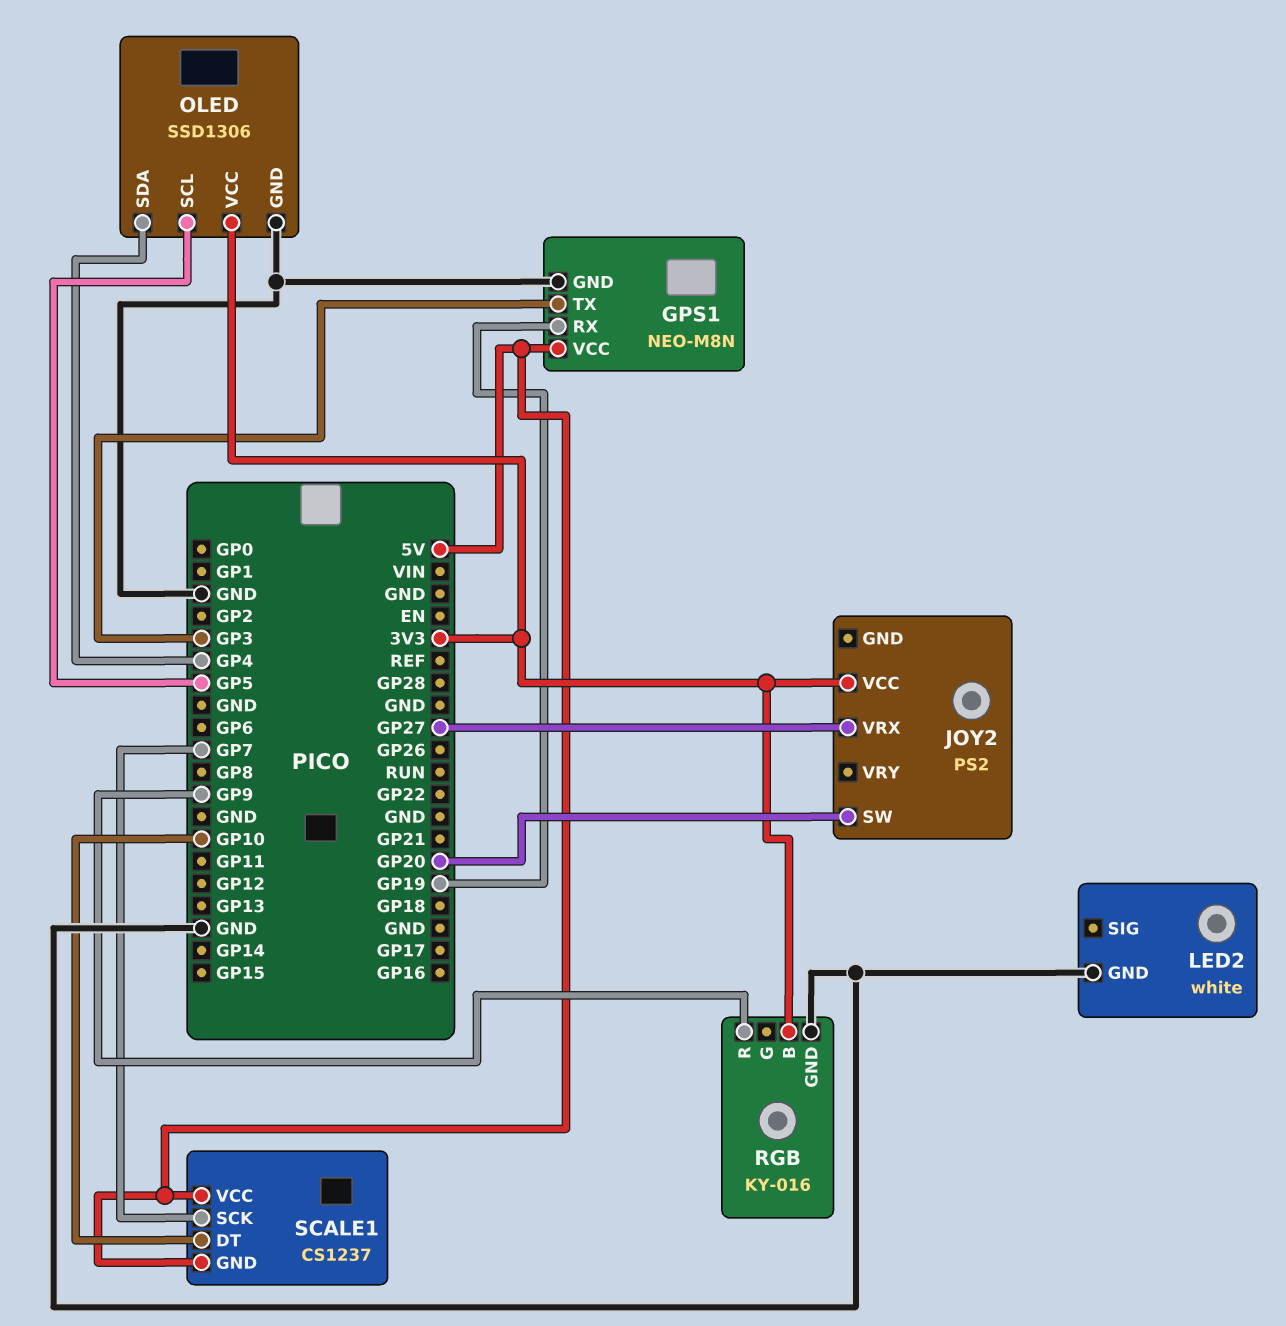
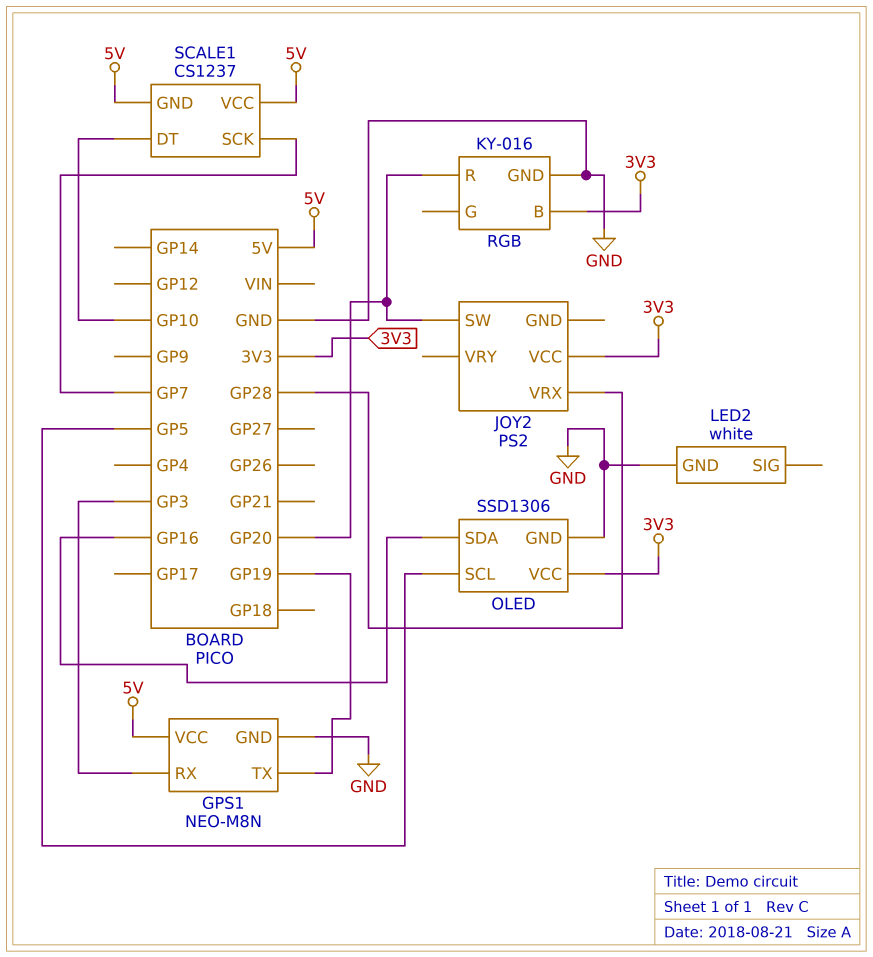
GPS1 pin RX: GP19 -> GP3
GPS1 pin TX: GP3 -> GP19
JOY2 pin VRX: GP27 -> GP28
OLED pin SDA: GP4 -> GP16
RGB pin R: GP9 -> GP20

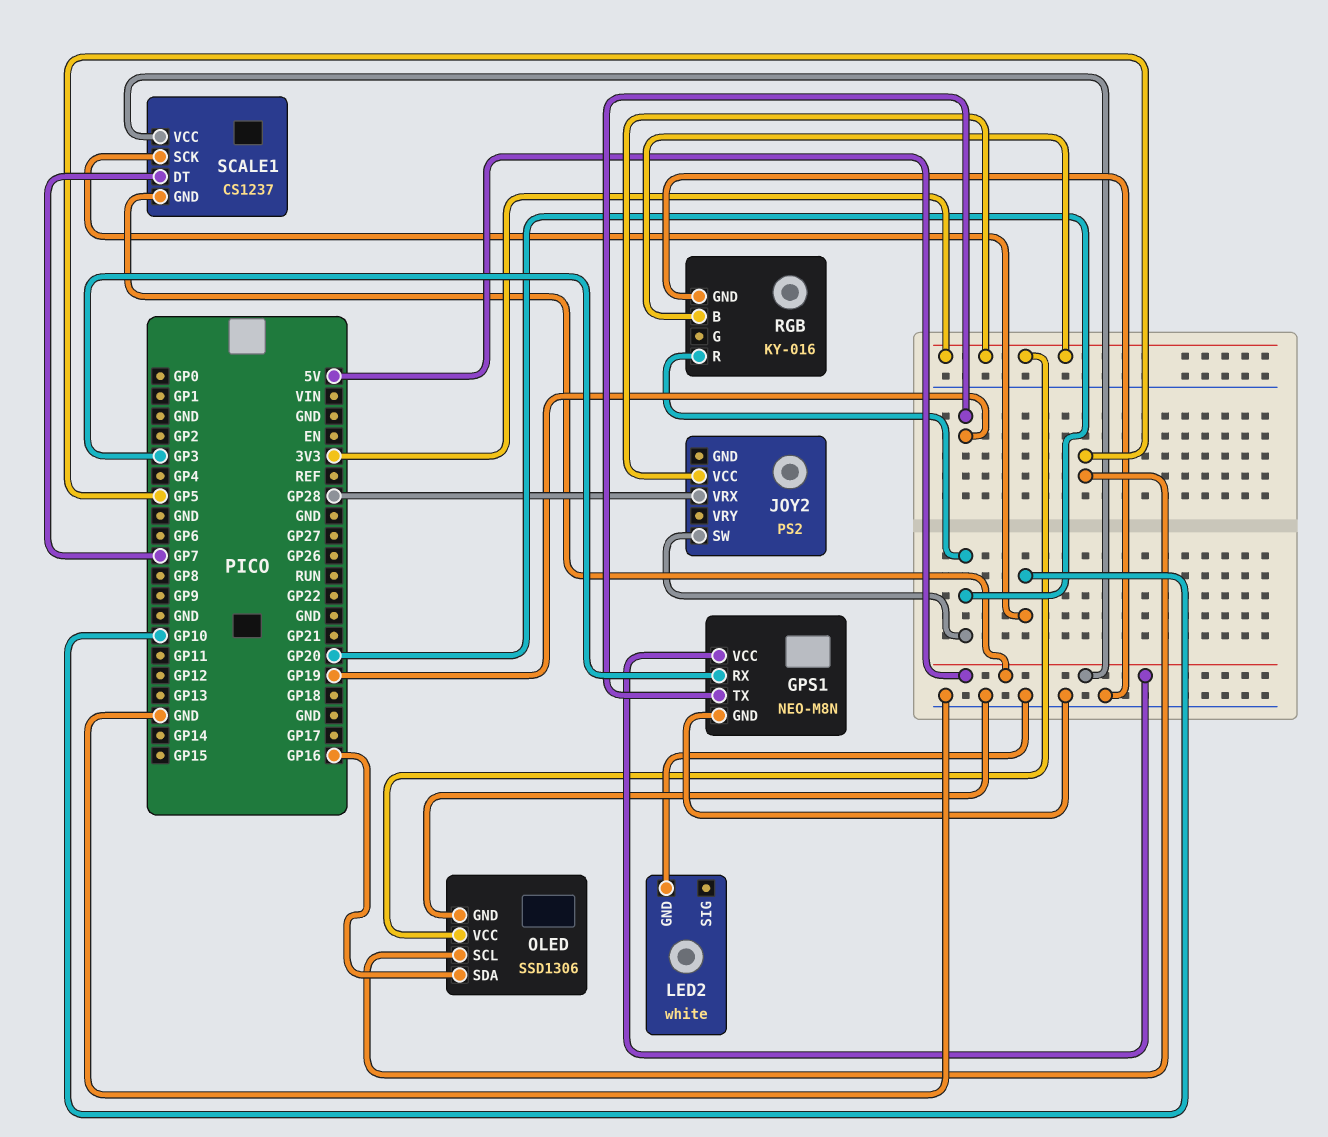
SCALE1 pin DT: GP10 -> GP7
SCALE1 pin SCK: GP7 -> GP10

